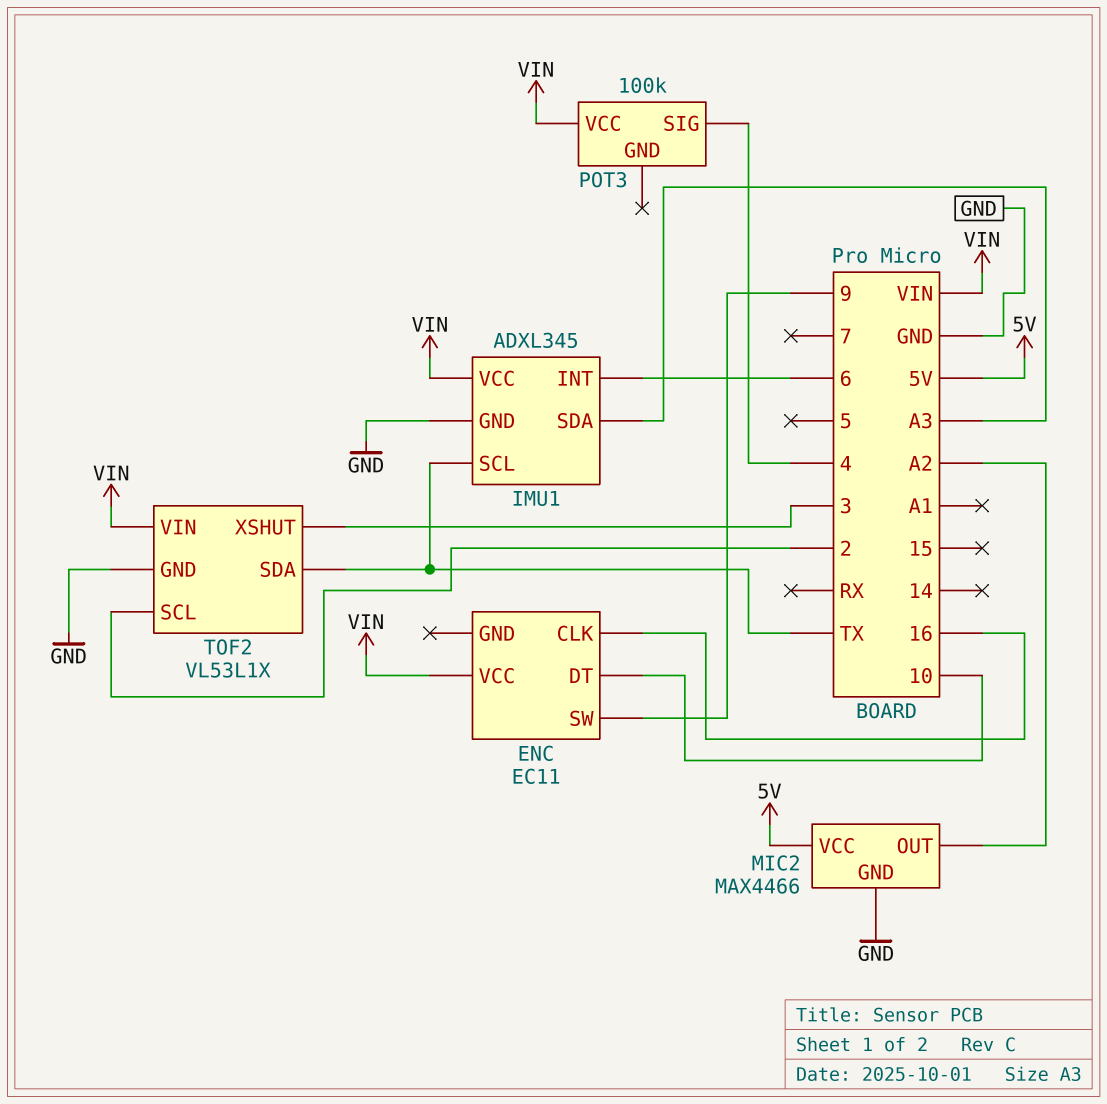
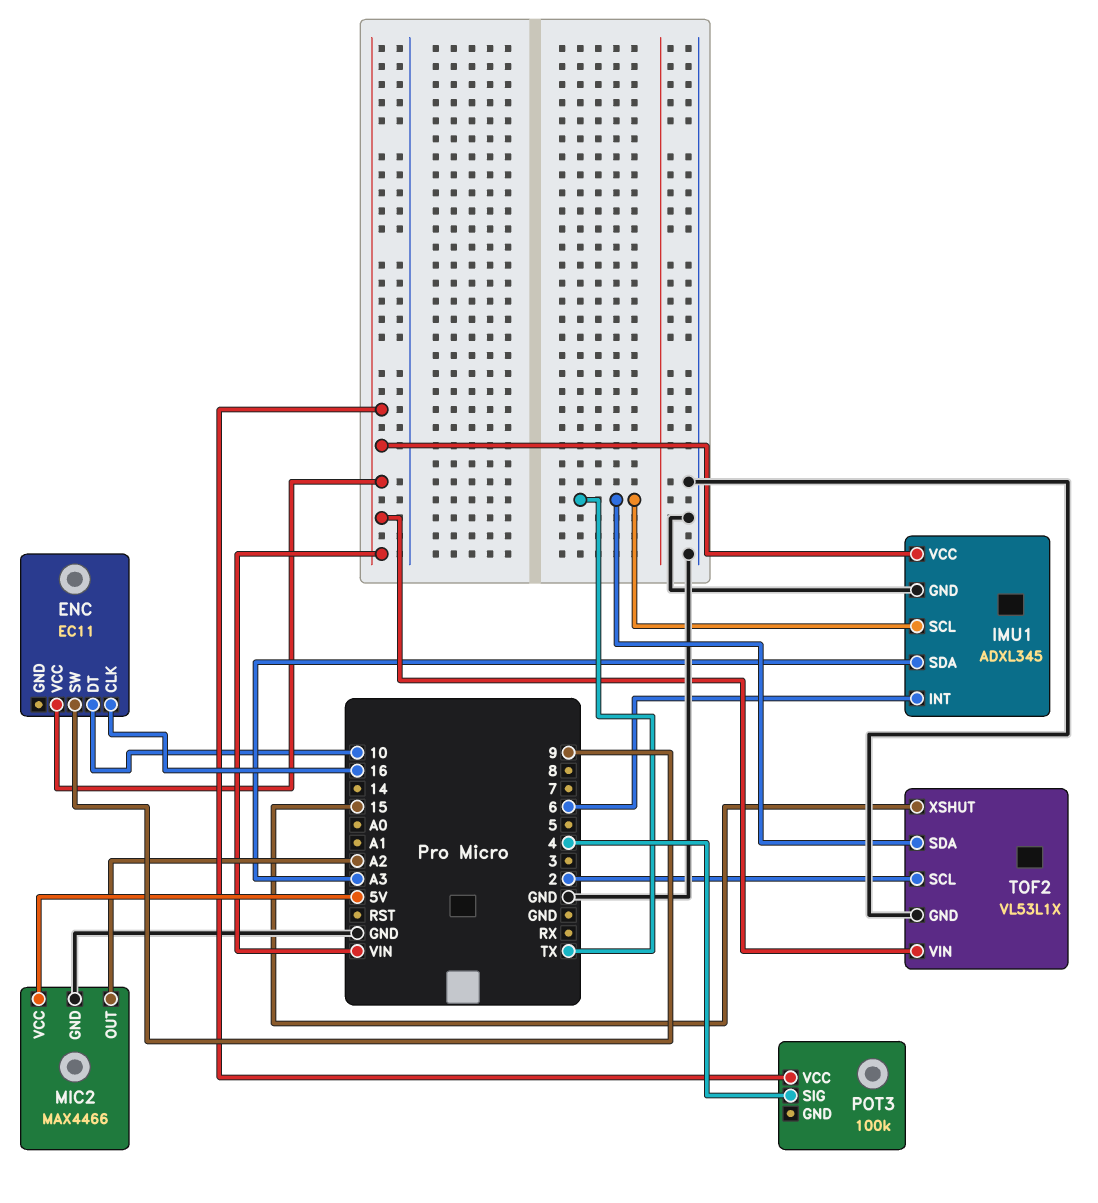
TOF2 pin XSHUT: 3 -> 15

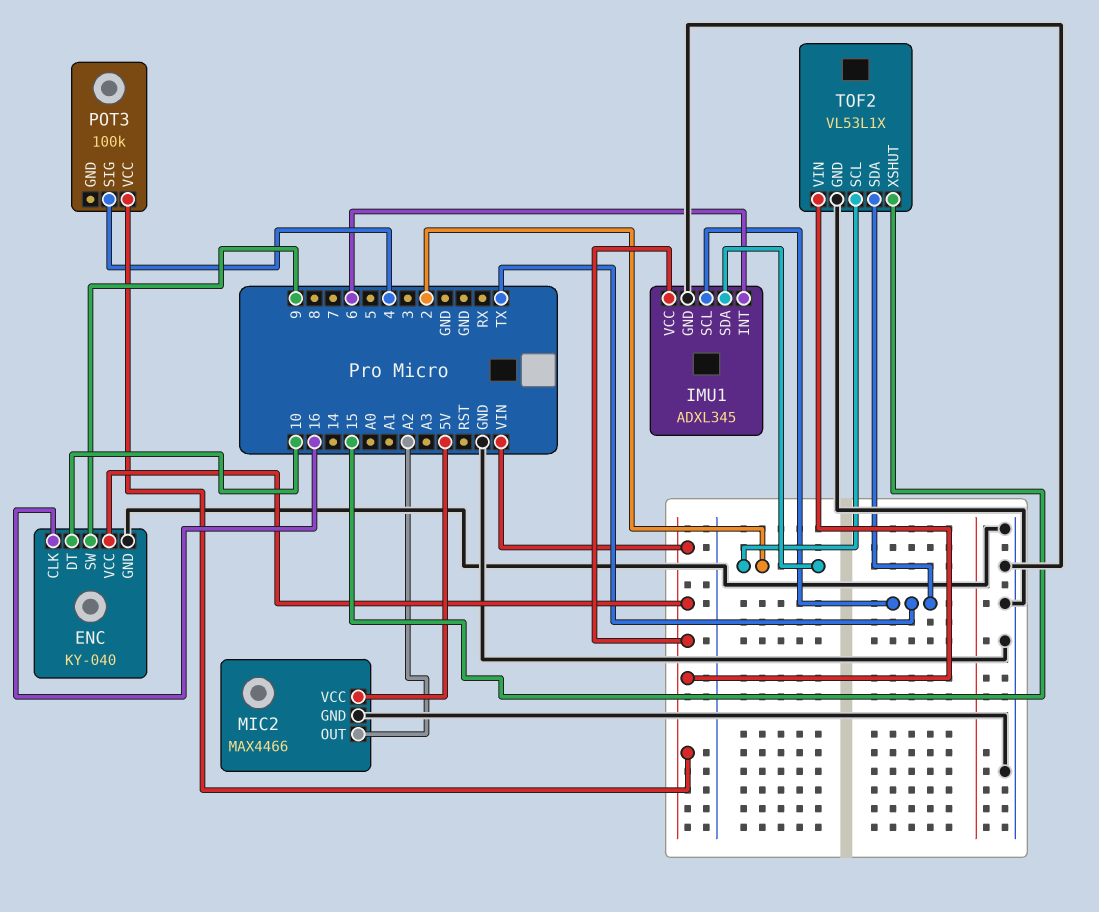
ENC: EC11 -> KY-040
ENC pin GND: none -> GND
IMU1 pin SDA: A3 -> 2

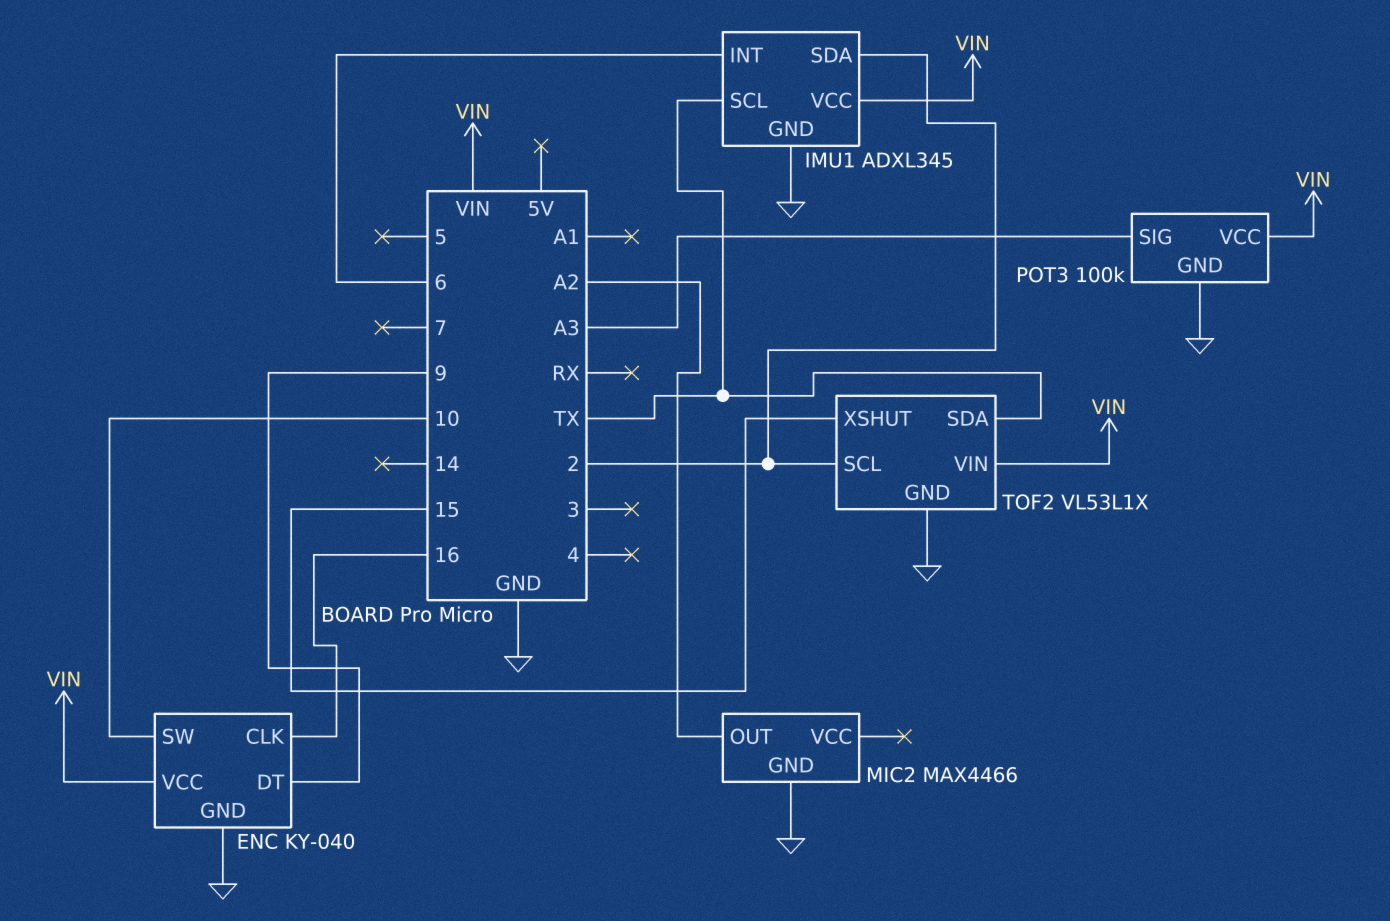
ENC pin DT: 10 -> 9
ENC pin SW: 9 -> 10
MIC2 pin VCC: 5V -> none
POT3 pin GND: none -> GND
POT3 pin SIG: 4 -> A3

